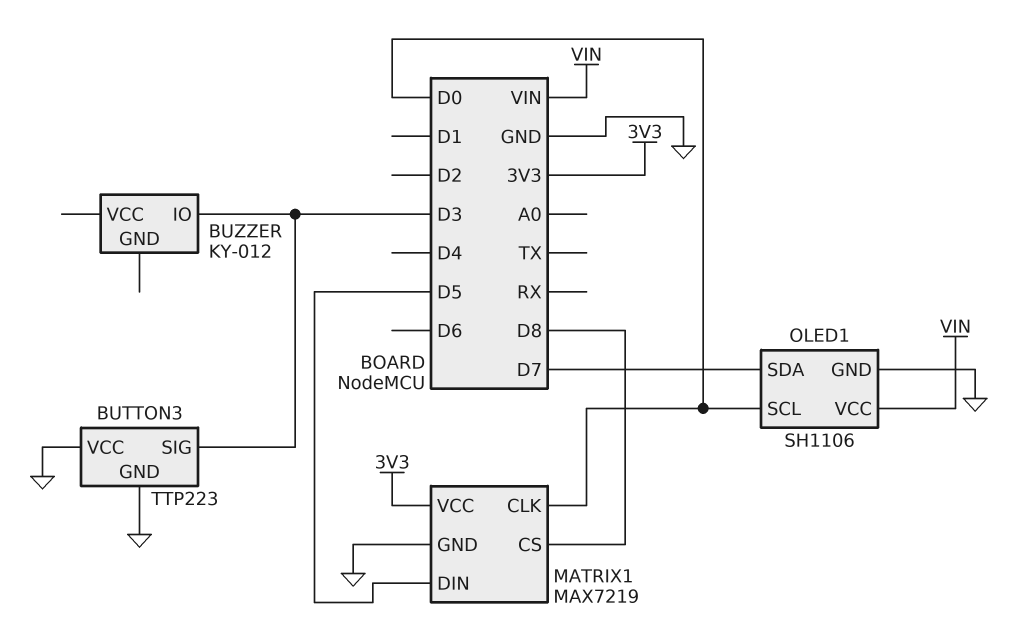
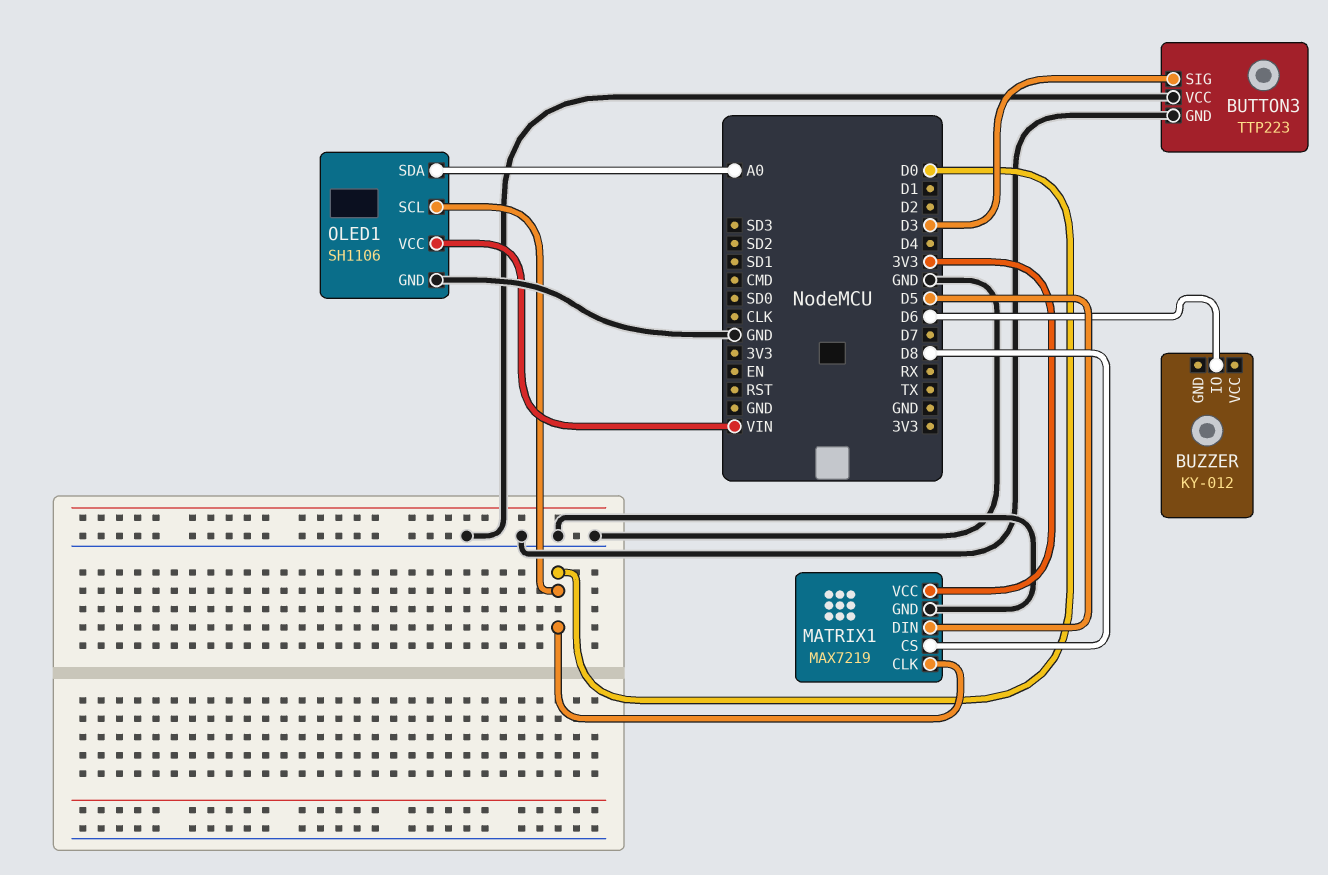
BUZZER pin IO: D3 -> D6
OLED1 pin SDA: D7 -> A0

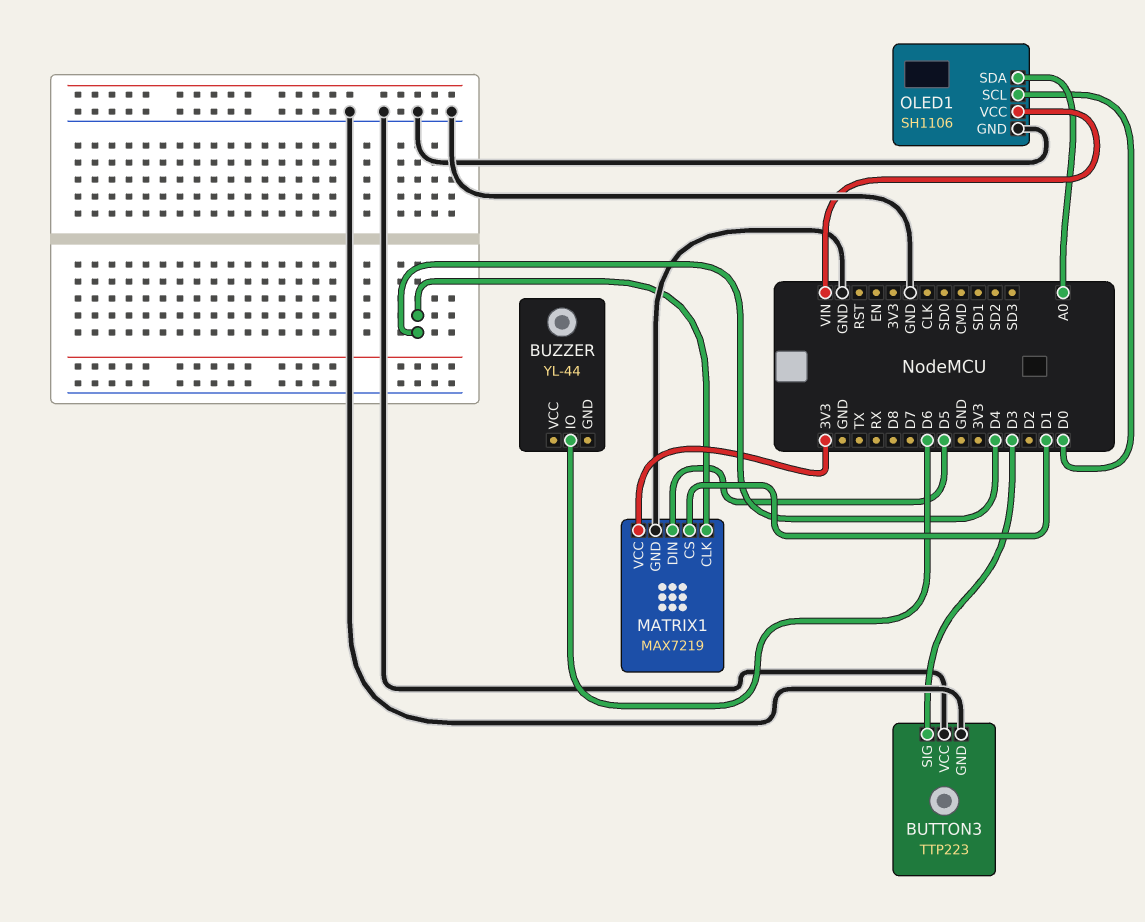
BUZZER: KY-012 -> YL-44
MATRIX1 pin CLK: D0 -> D4
MATRIX1 pin CS: D8 -> D1

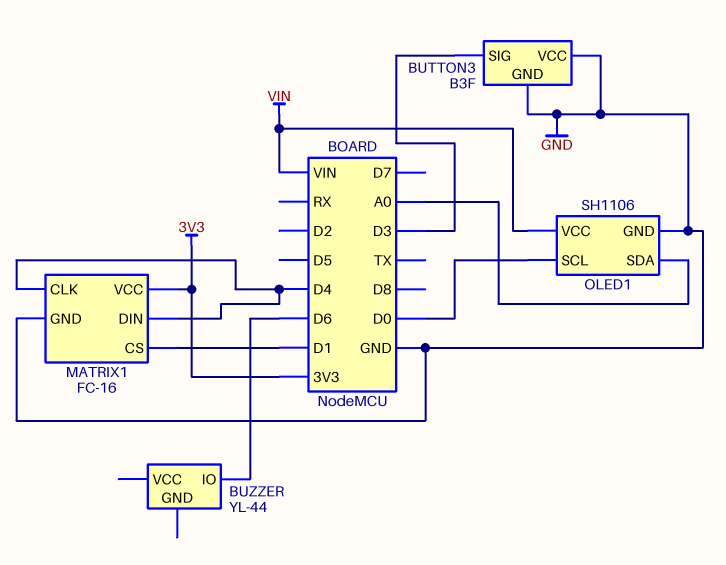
BUTTON3: TTP223 -> B3F
MATRIX1: MAX7219 -> FC-16
MATRIX1 pin DIN: D5 -> D4

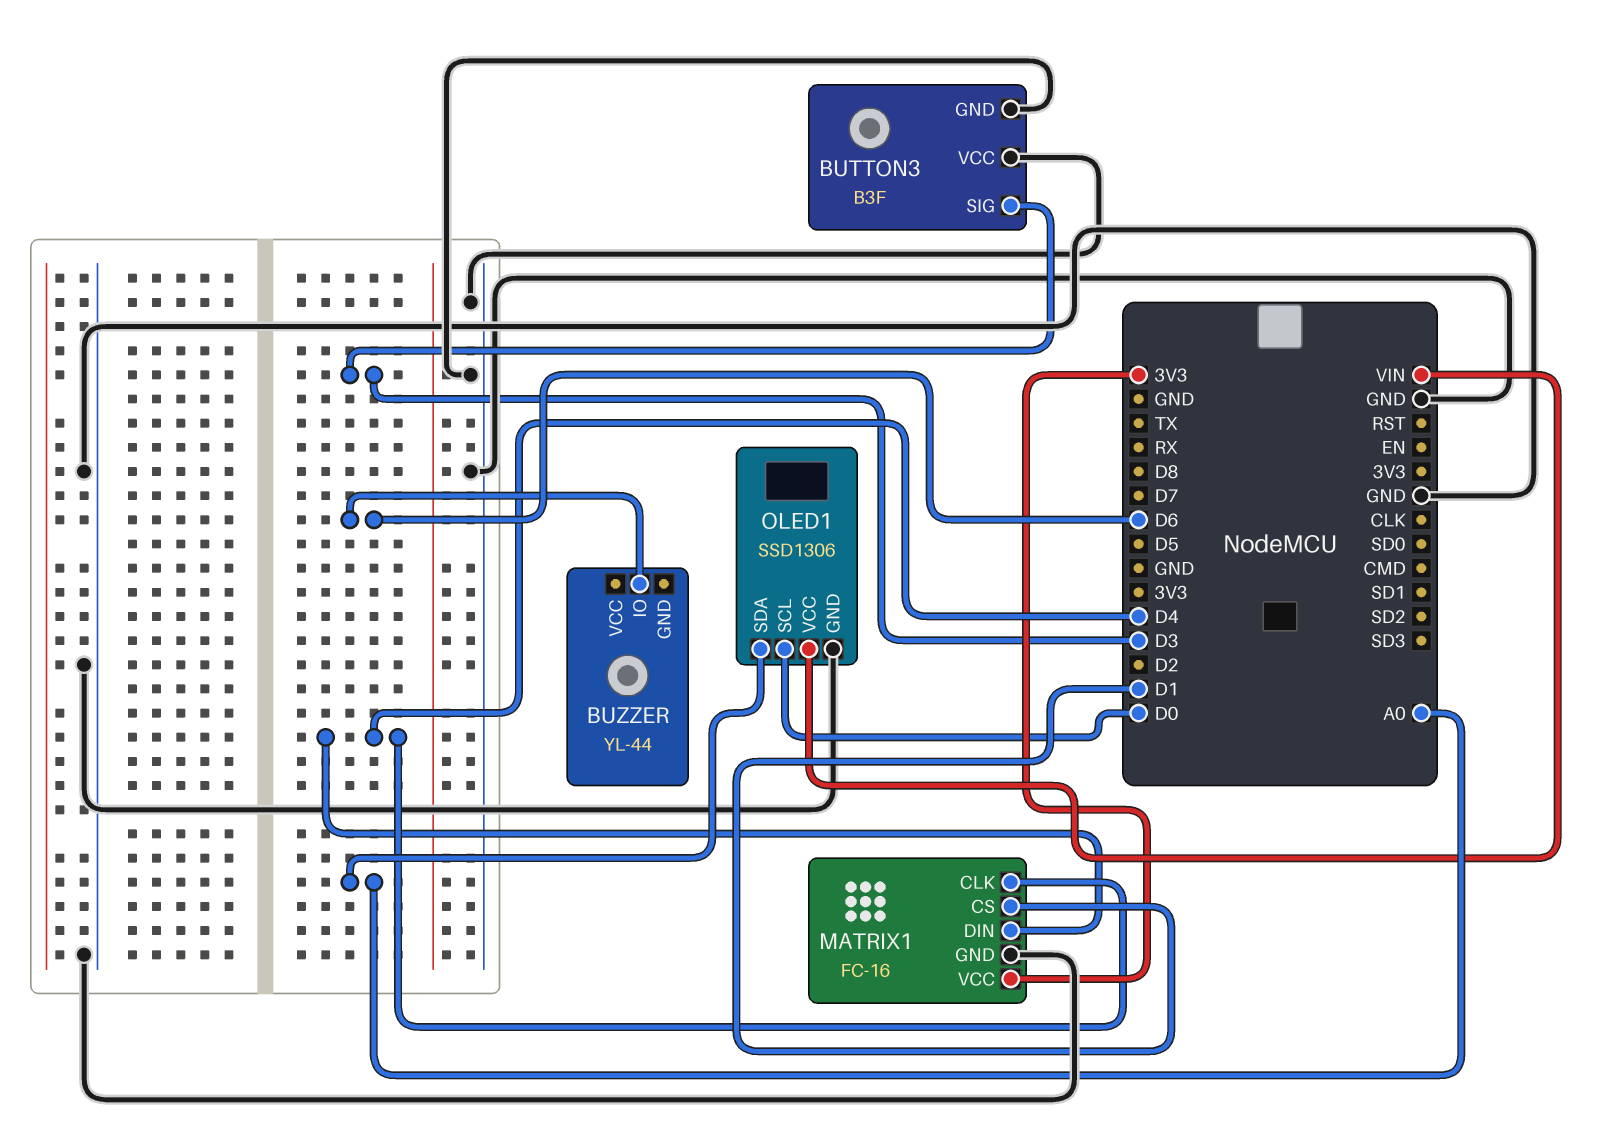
OLED1: SH1106 -> SSD1306

